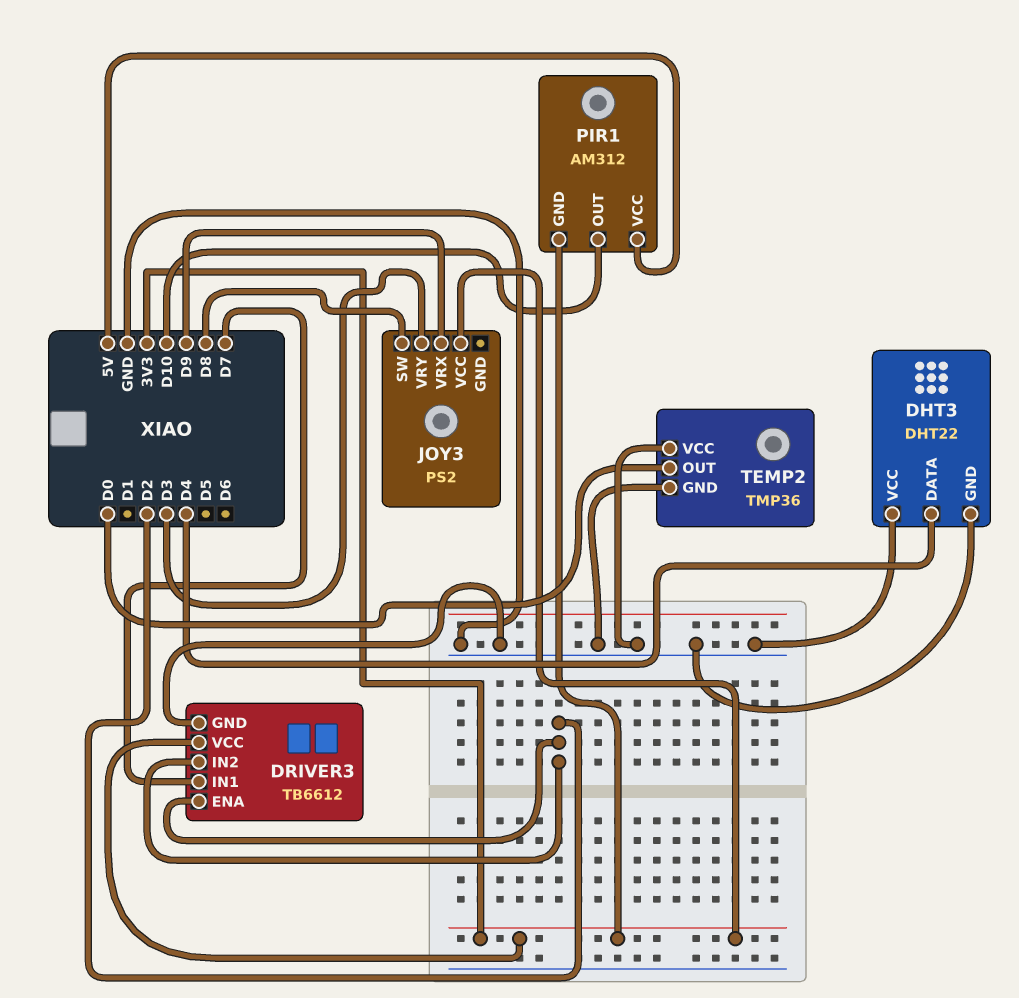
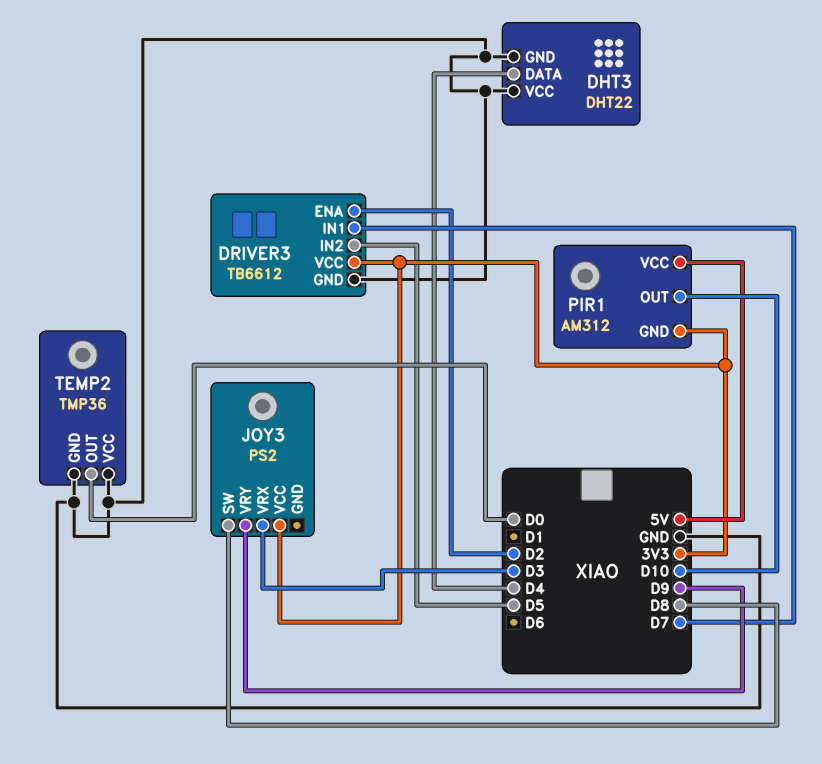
DRIVER3 pin IN2: D2 -> D5
JOY3 pin VRX: D9 -> D3
JOY3 pin VRY: D3 -> D9

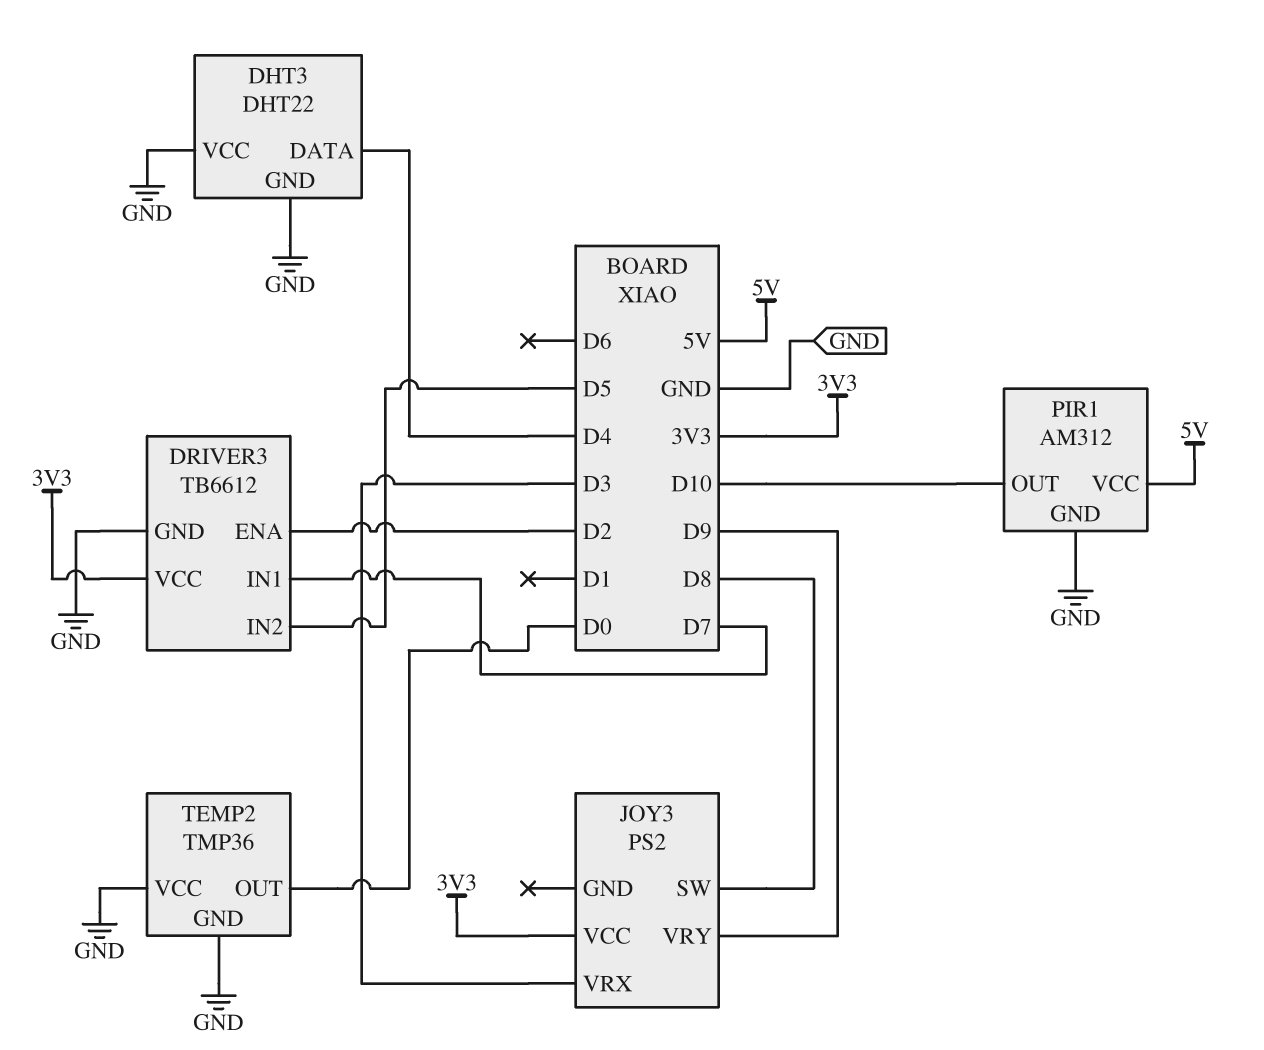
PIR1 pin GND: 3V3 -> GND

